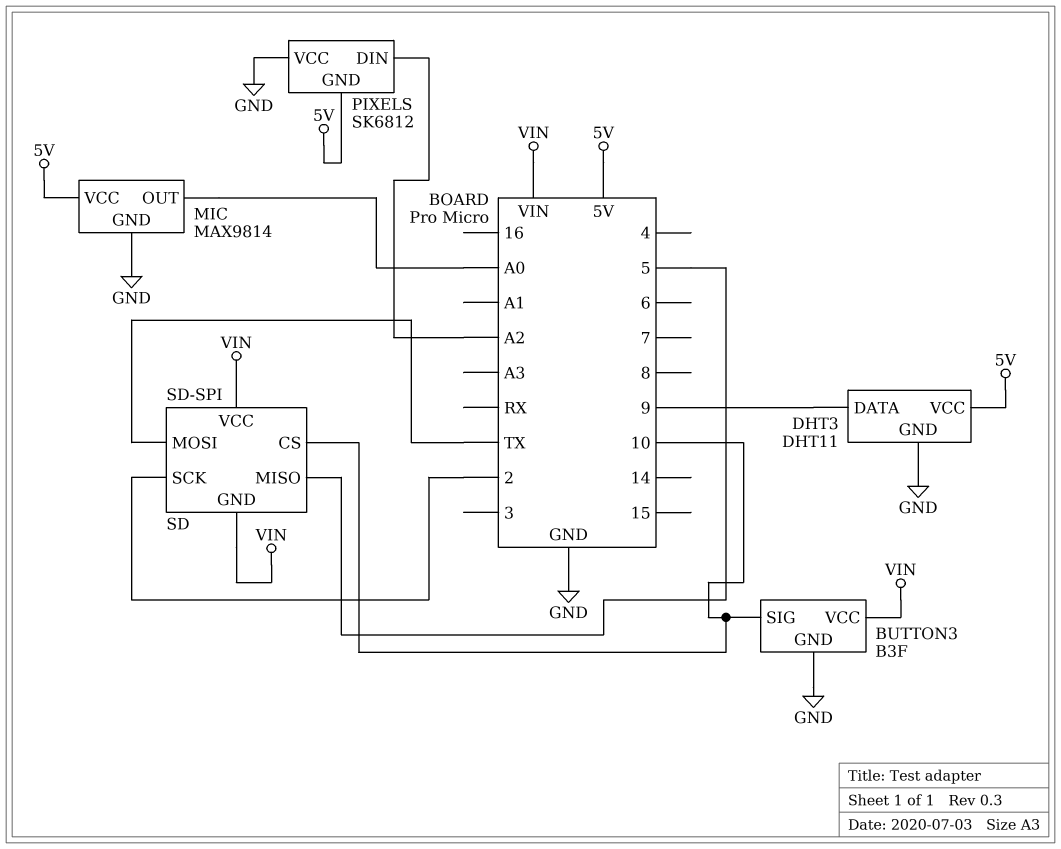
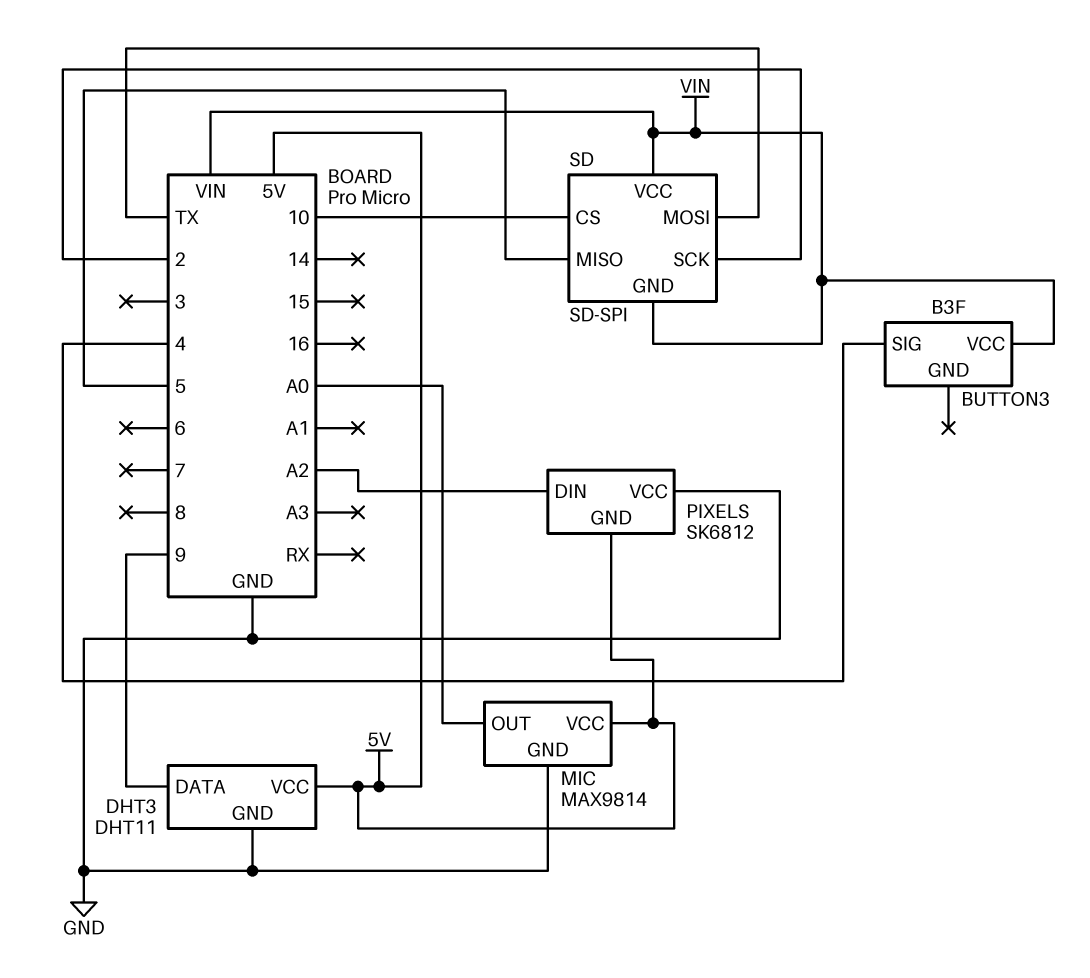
BUTTON3 pin GND: GND -> none
BUTTON3 pin SIG: 10 -> 4

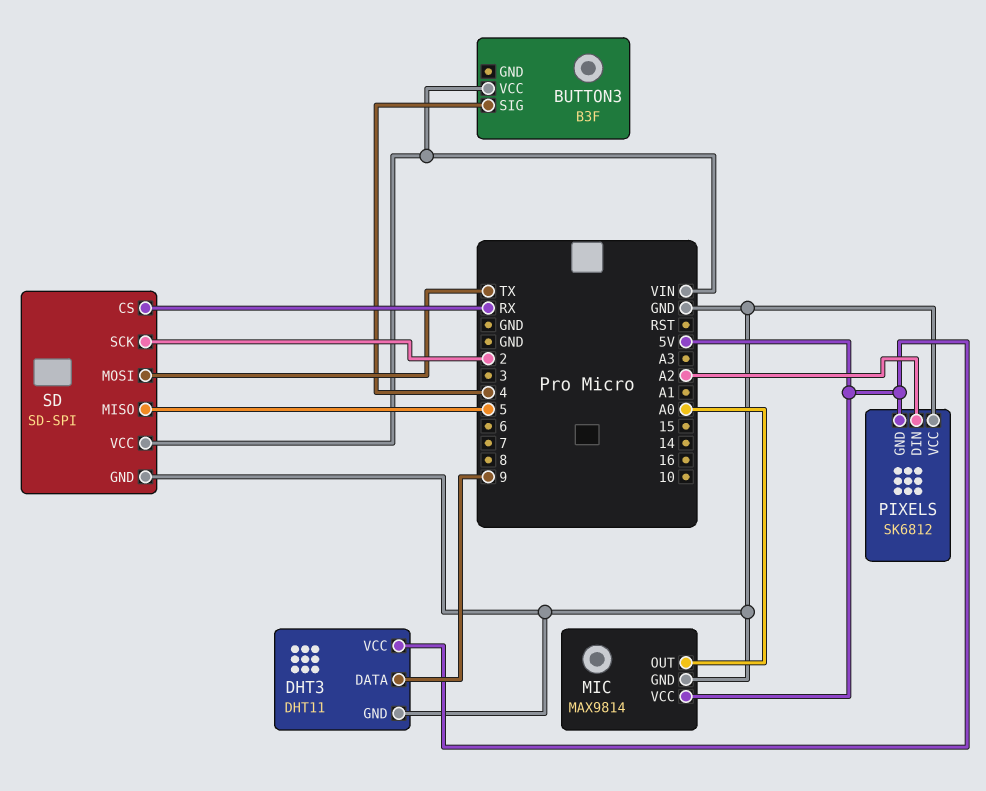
SD pin CS: 10 -> RX
SD pin GND: VIN -> GND

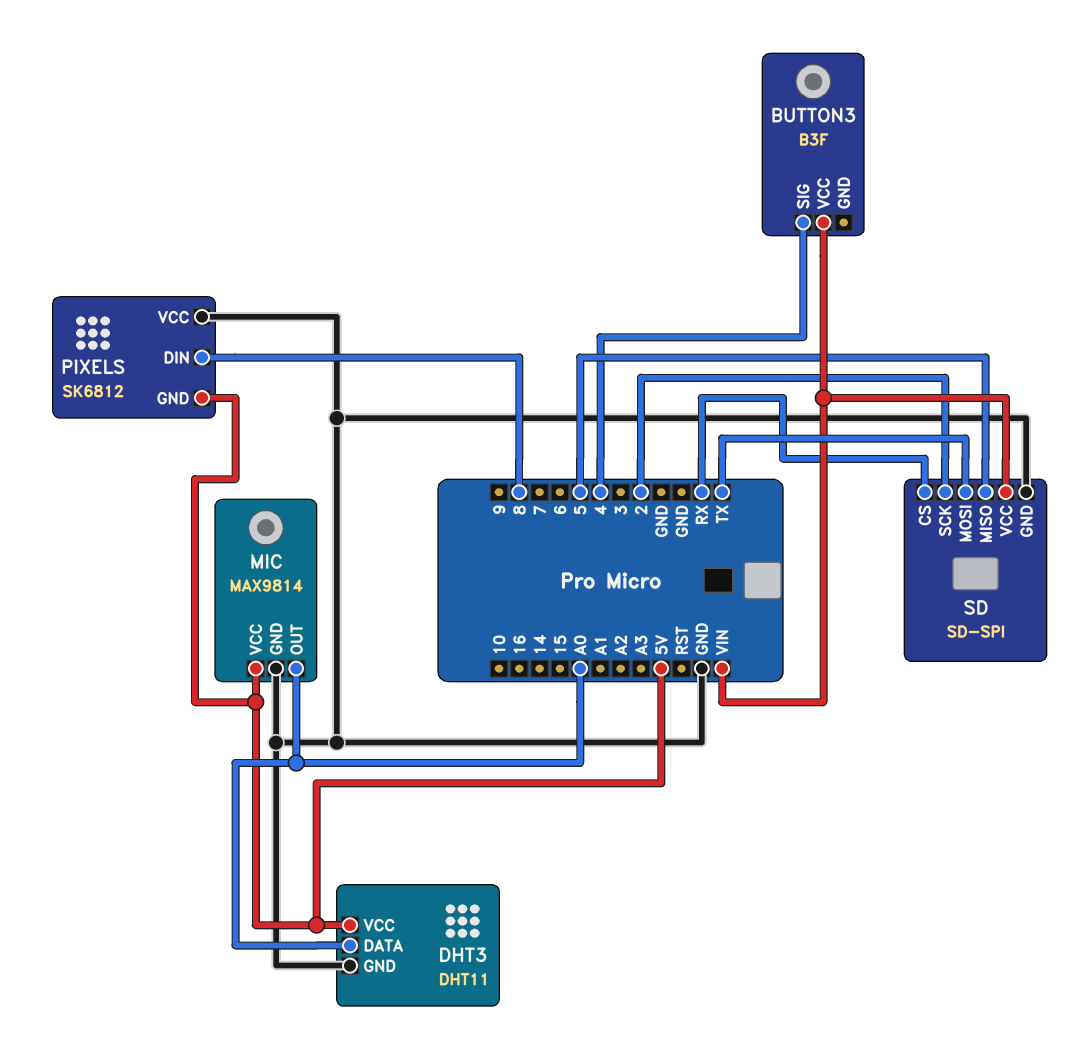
DHT3 pin DATA: 9 -> A0
PIXELS pin DIN: A2 -> 8

